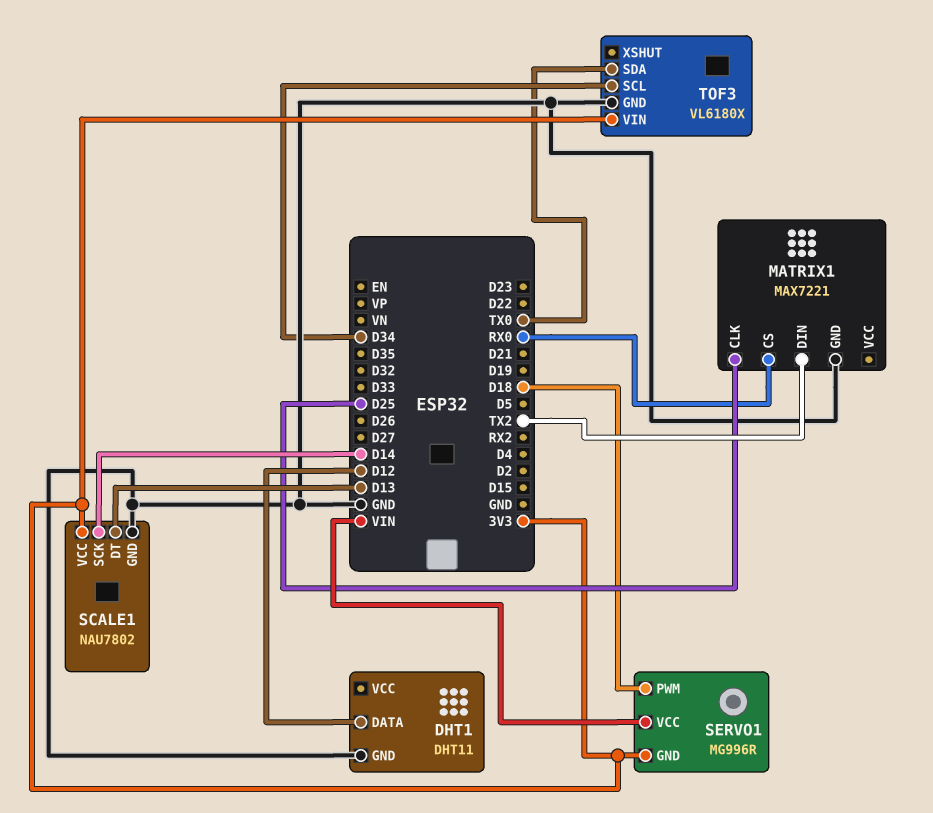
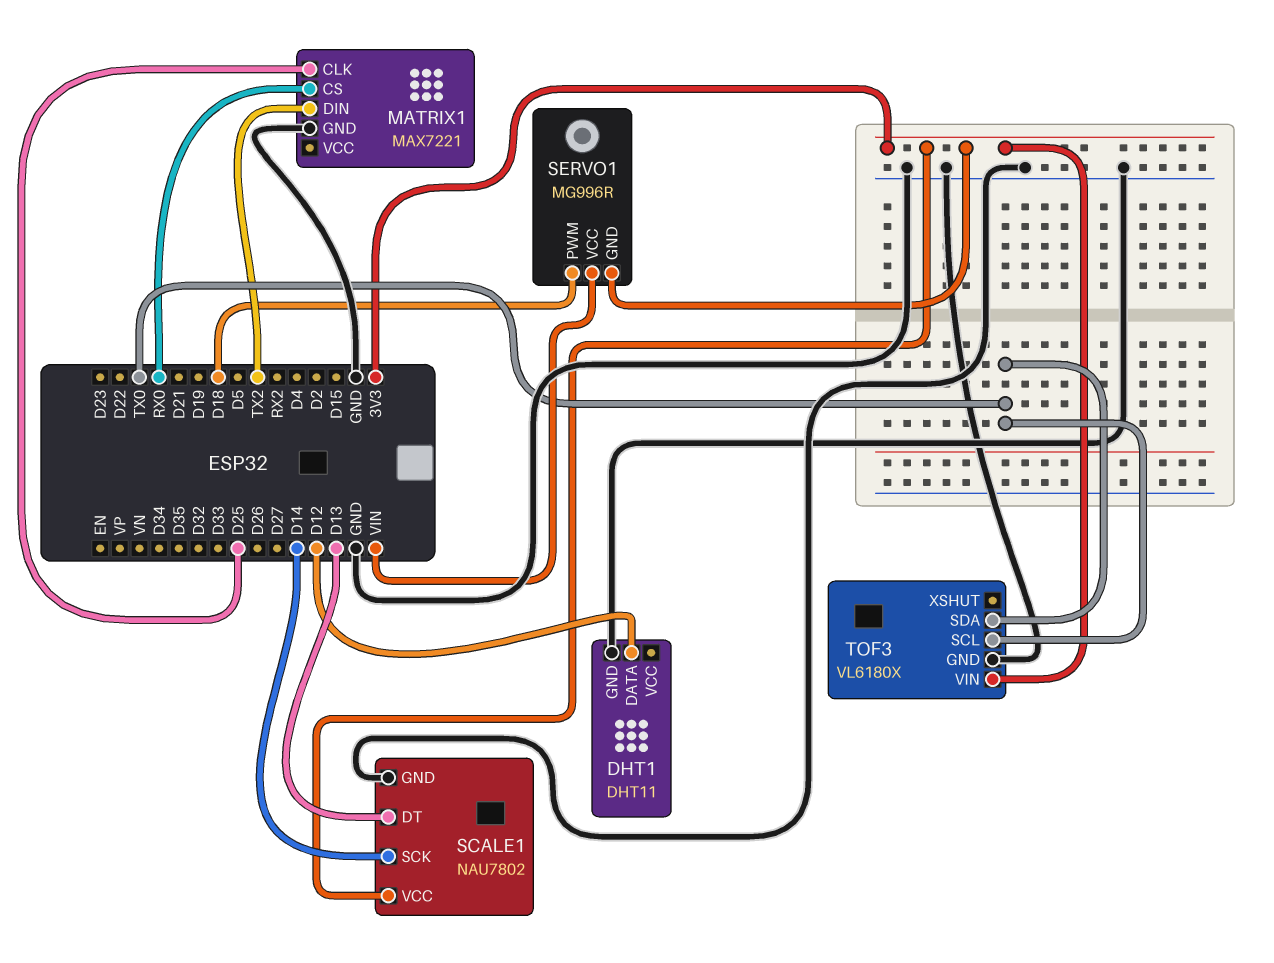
TOF3 pin SCL: D34 -> TX0

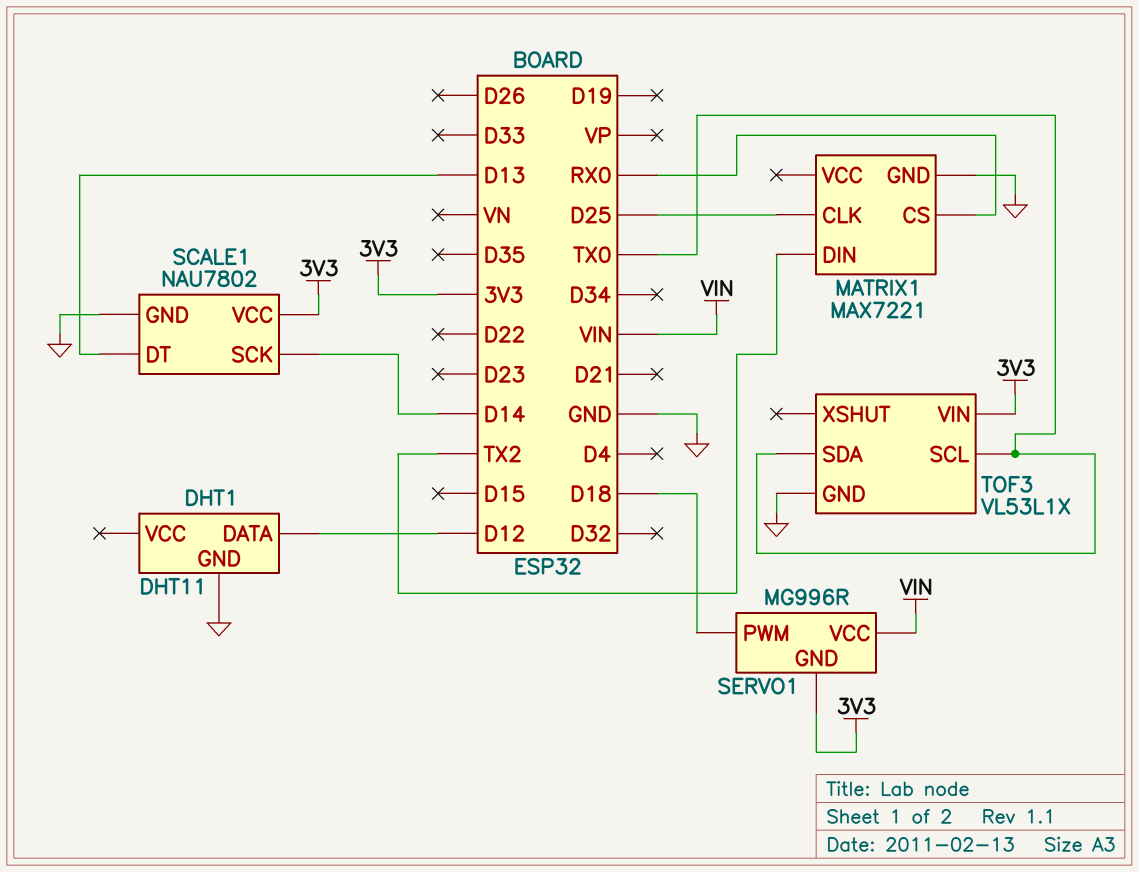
TOF3: VL6180X -> VL53L1X

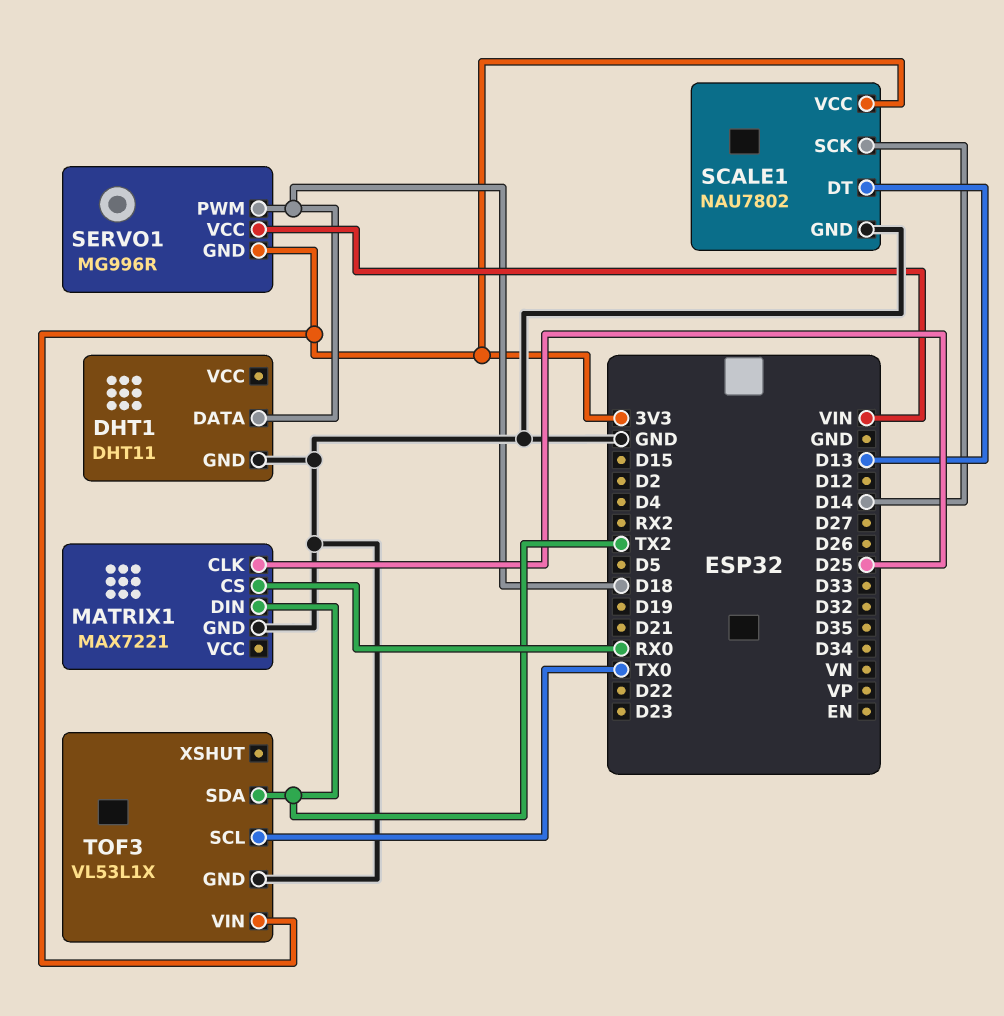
DHT1 pin DATA: D12 -> D18
TOF3 pin SDA: TX0 -> TX2

